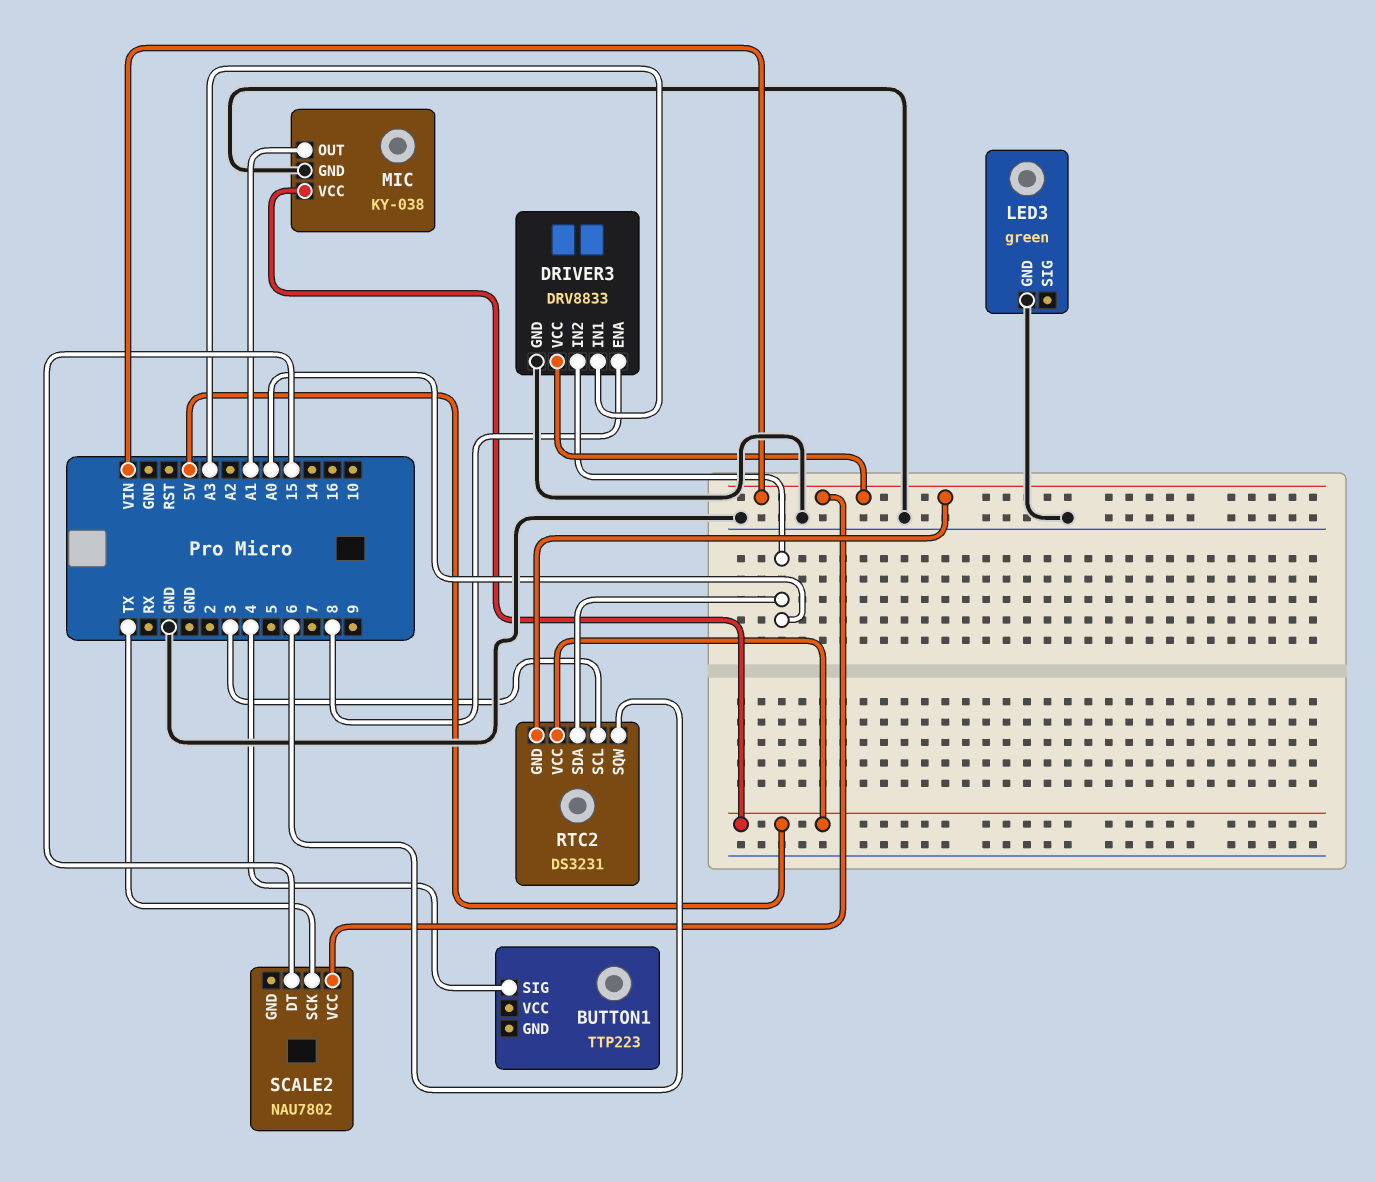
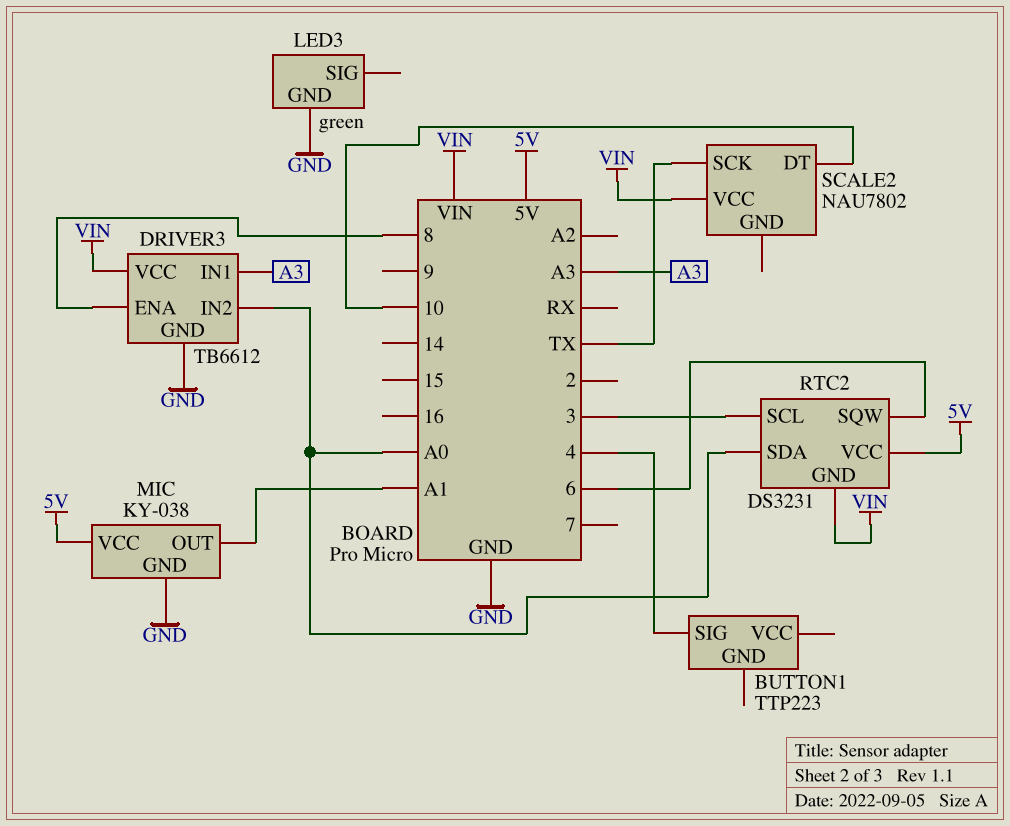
DRIVER3: DRV8833 -> TB6612
SCALE2 pin DT: 15 -> 10

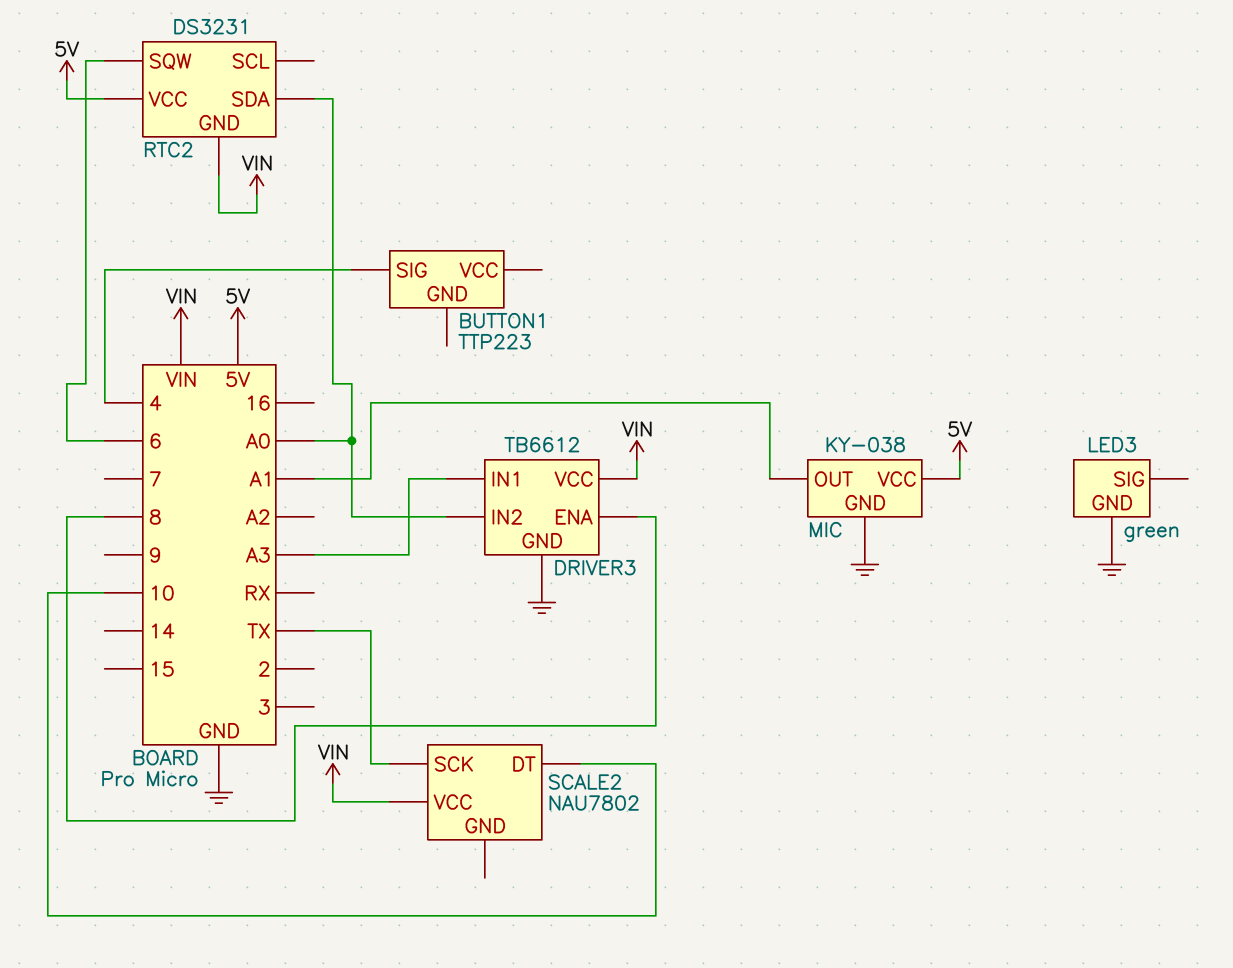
RTC2 pin SCL: 3 -> none

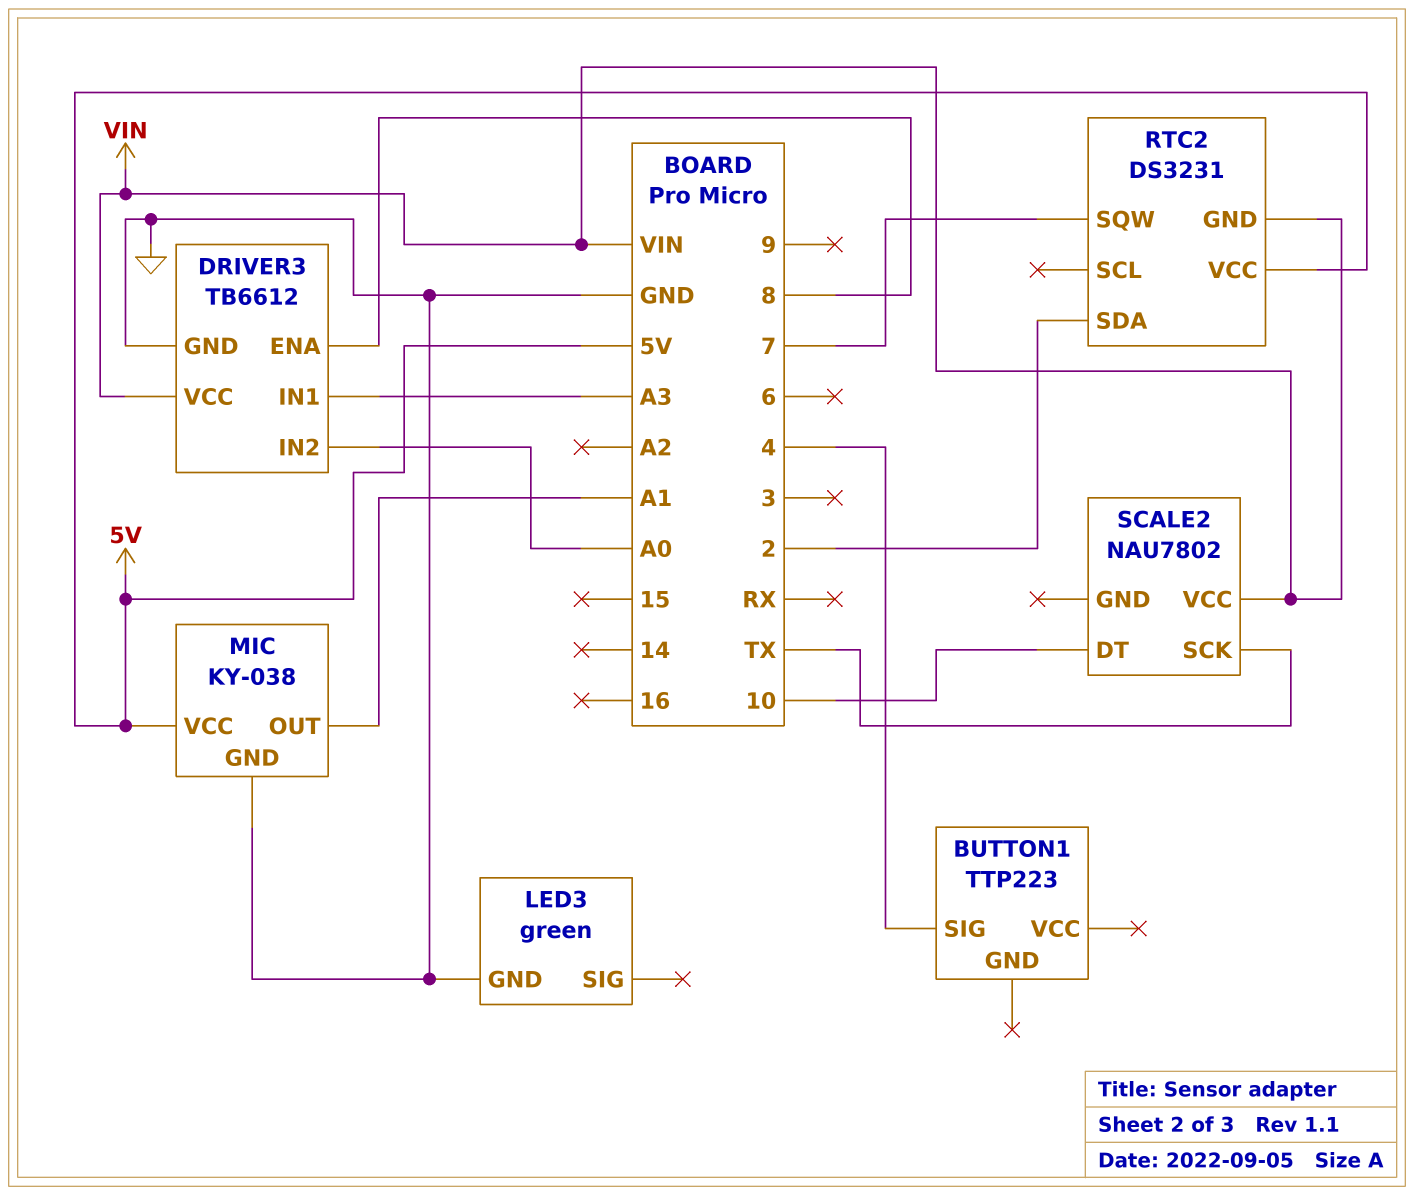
RTC2 pin SDA: A0 -> 2
RTC2 pin SQW: 6 -> 7

